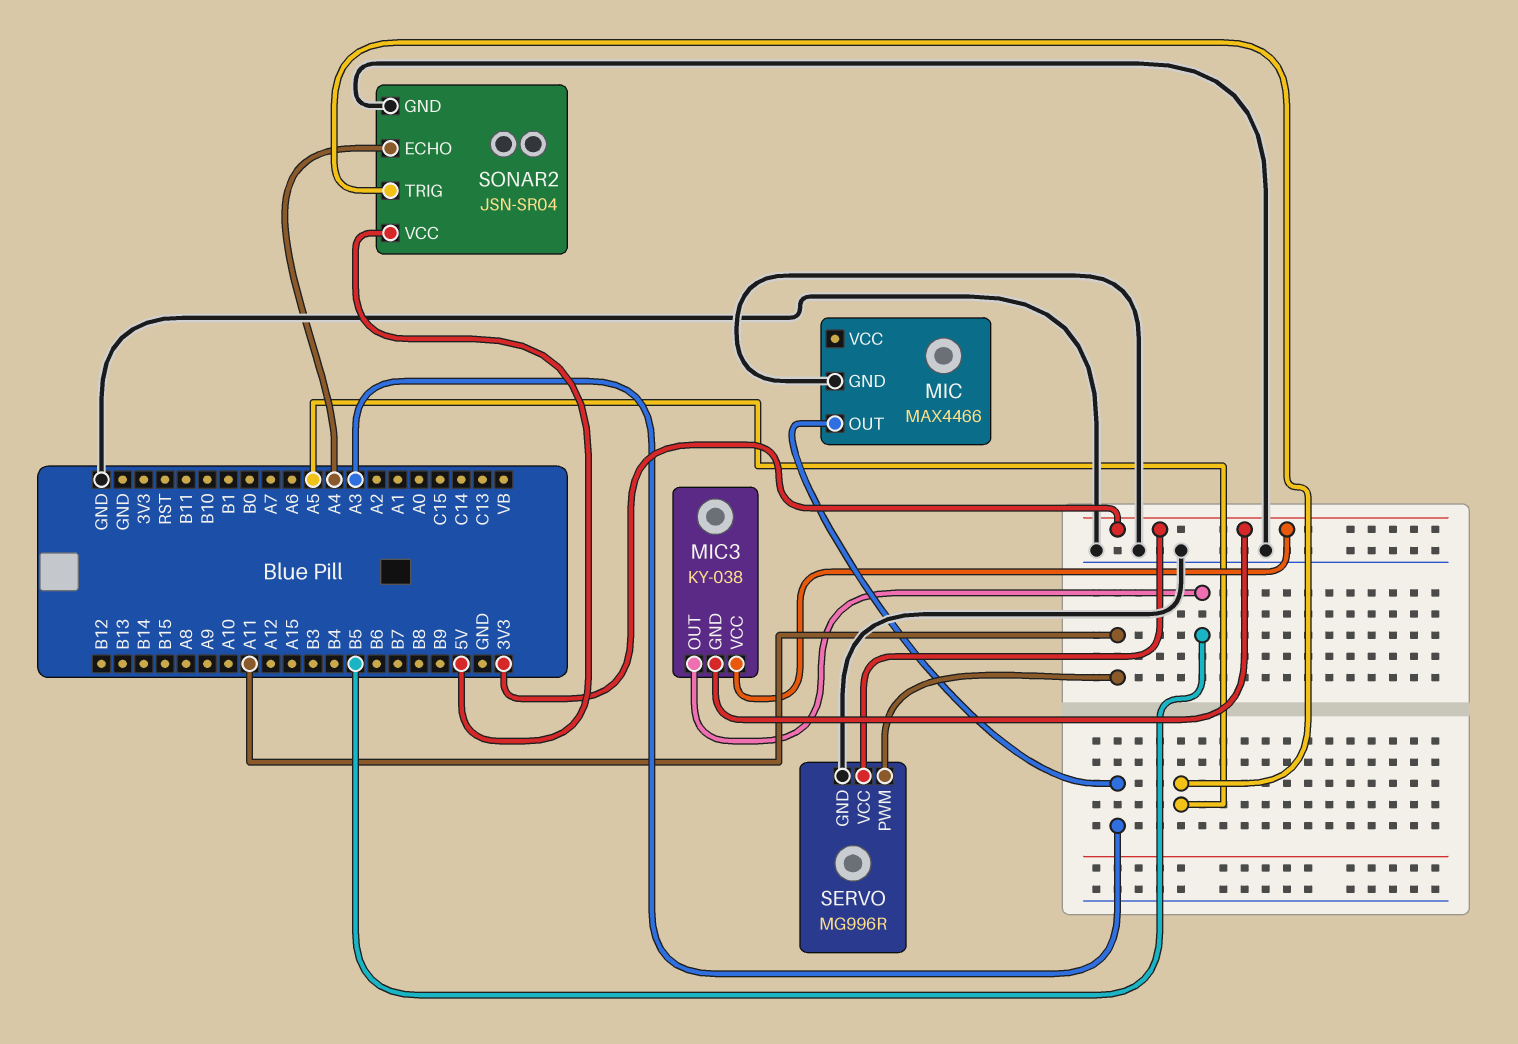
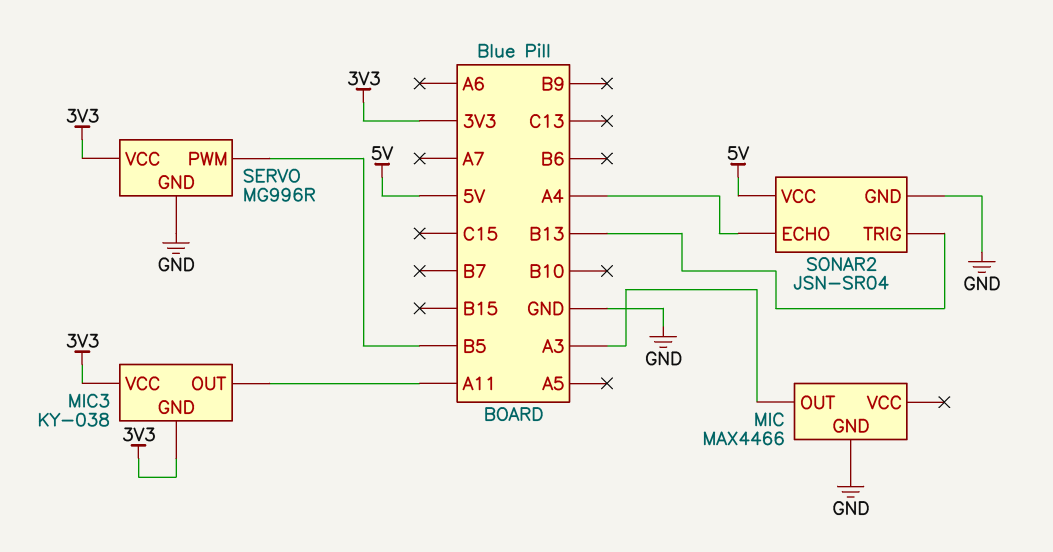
MIC3 pin OUT: B5 -> A11
SERVO pin PWM: A11 -> B5
SONAR2 pin TRIG: A5 -> B13

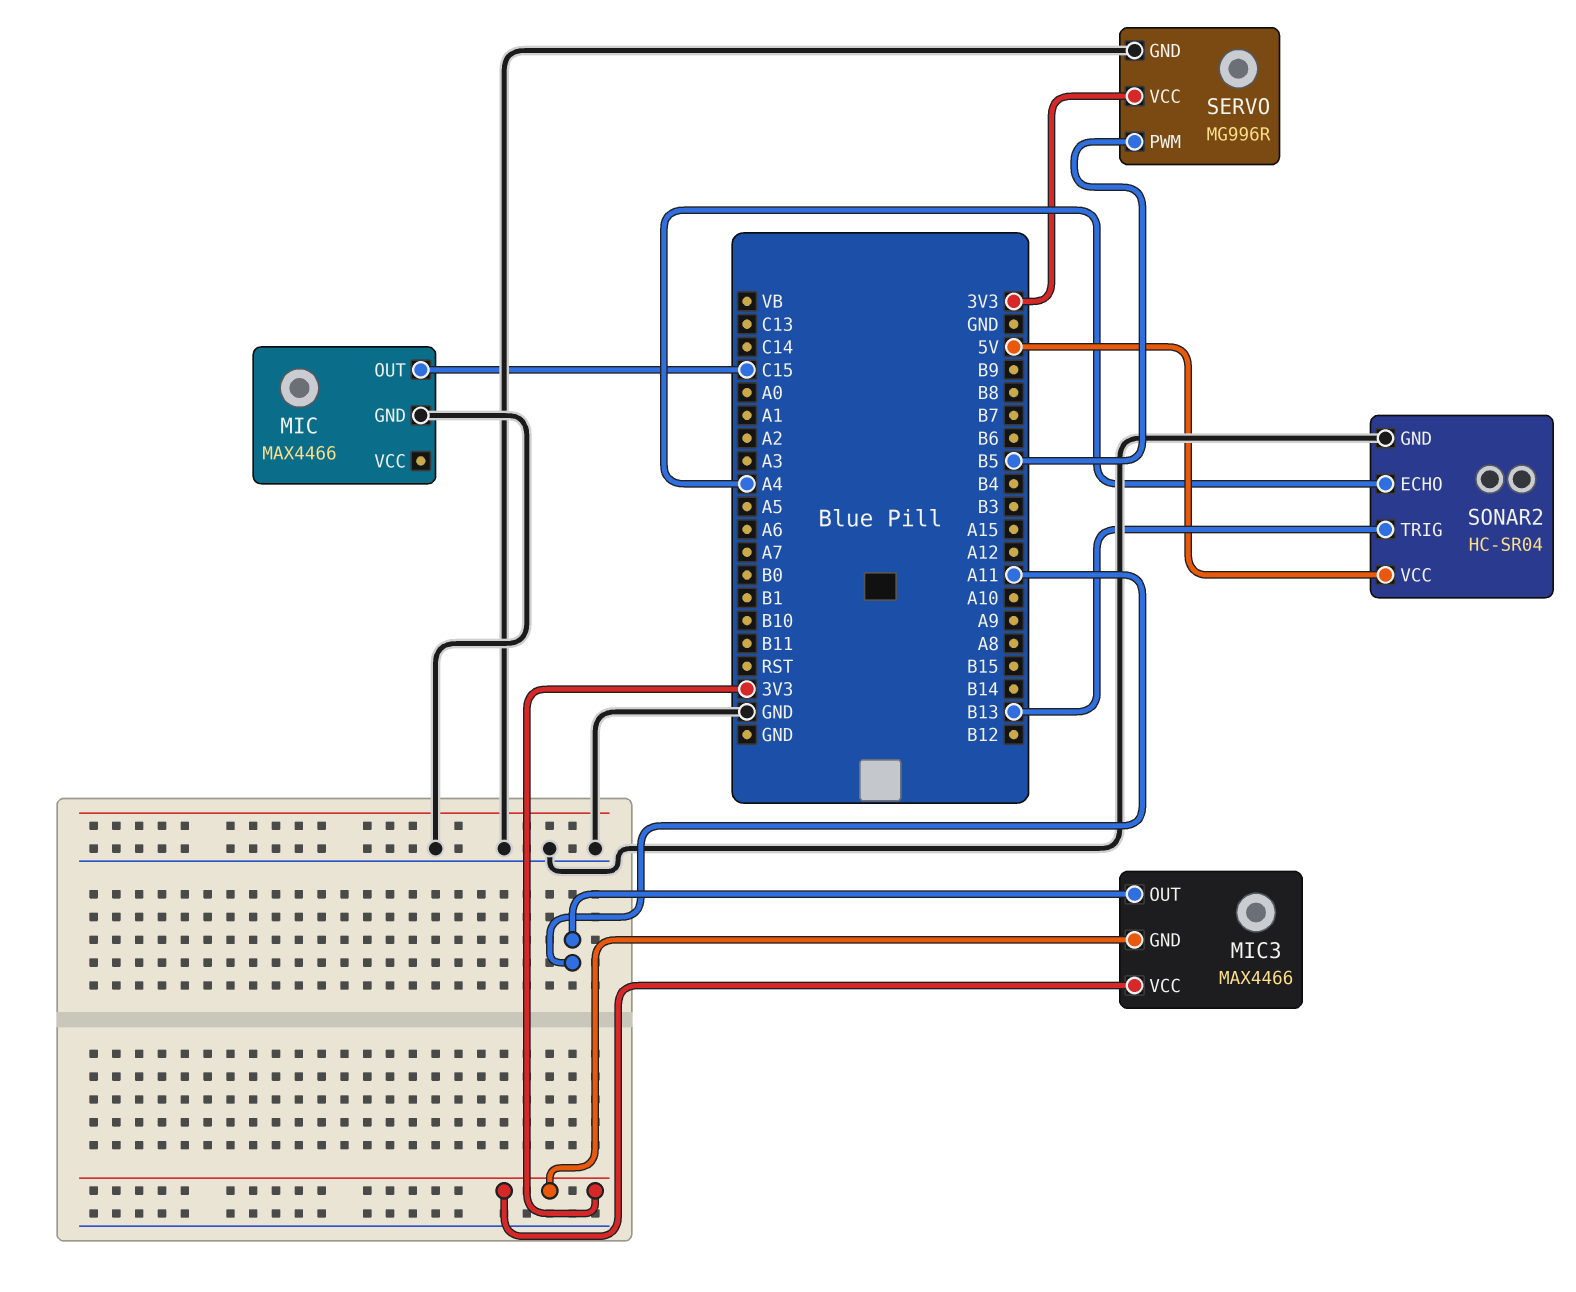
MIC pin OUT: A3 -> C15
MIC3: KY-038 -> MAX4466
SONAR2: JSN-SR04 -> HC-SR04

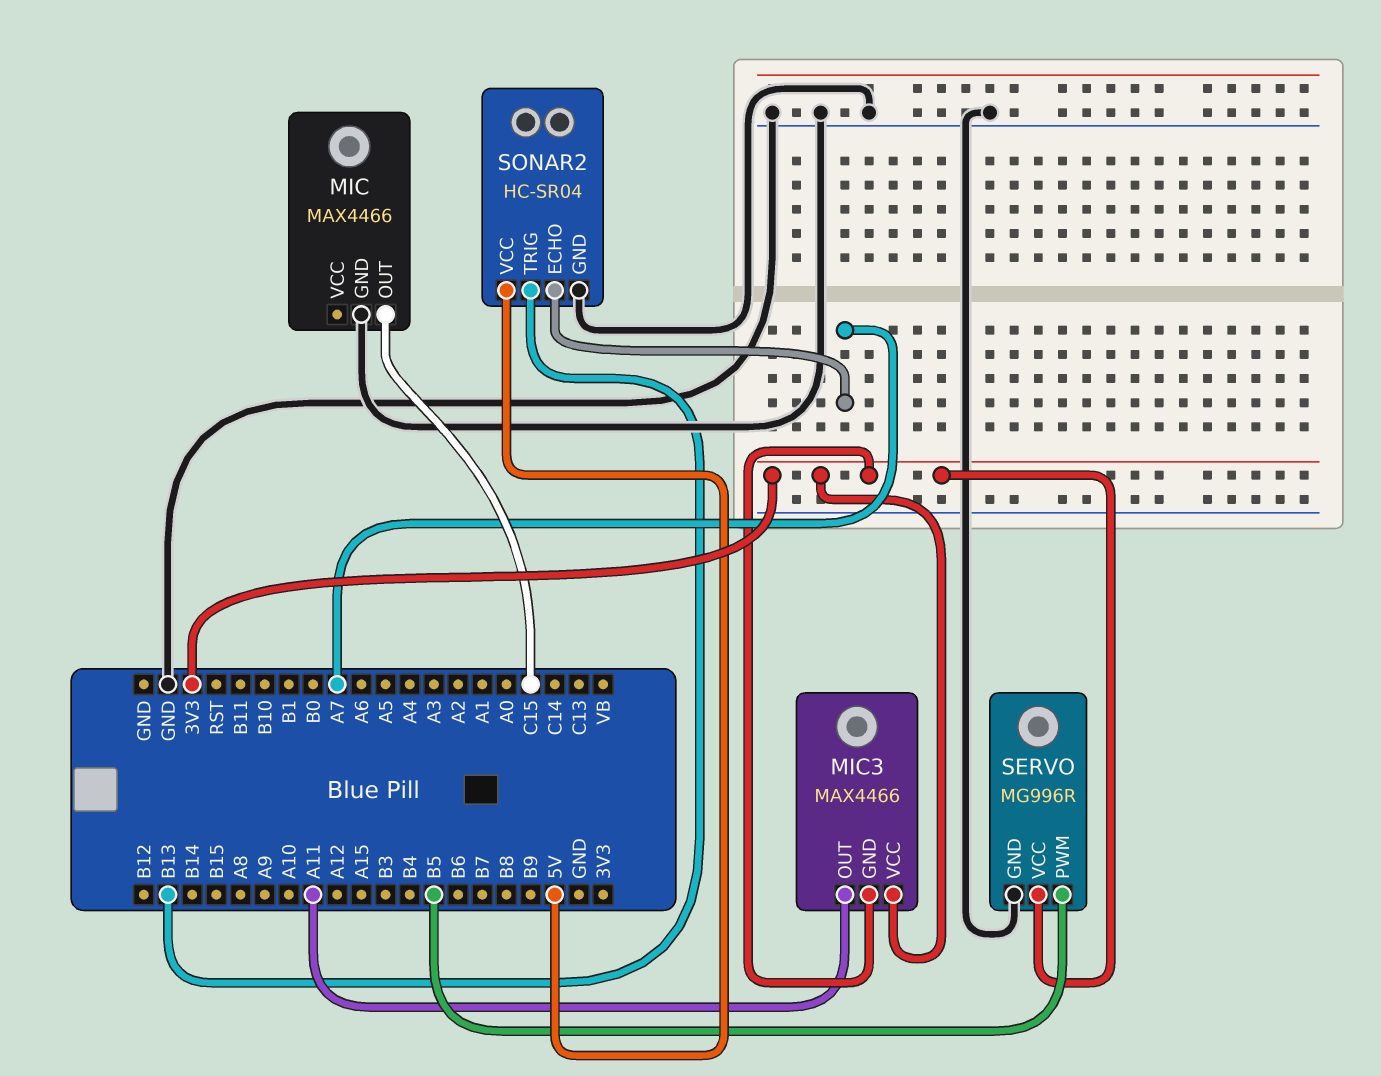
SONAR2 pin ECHO: A4 -> A7

